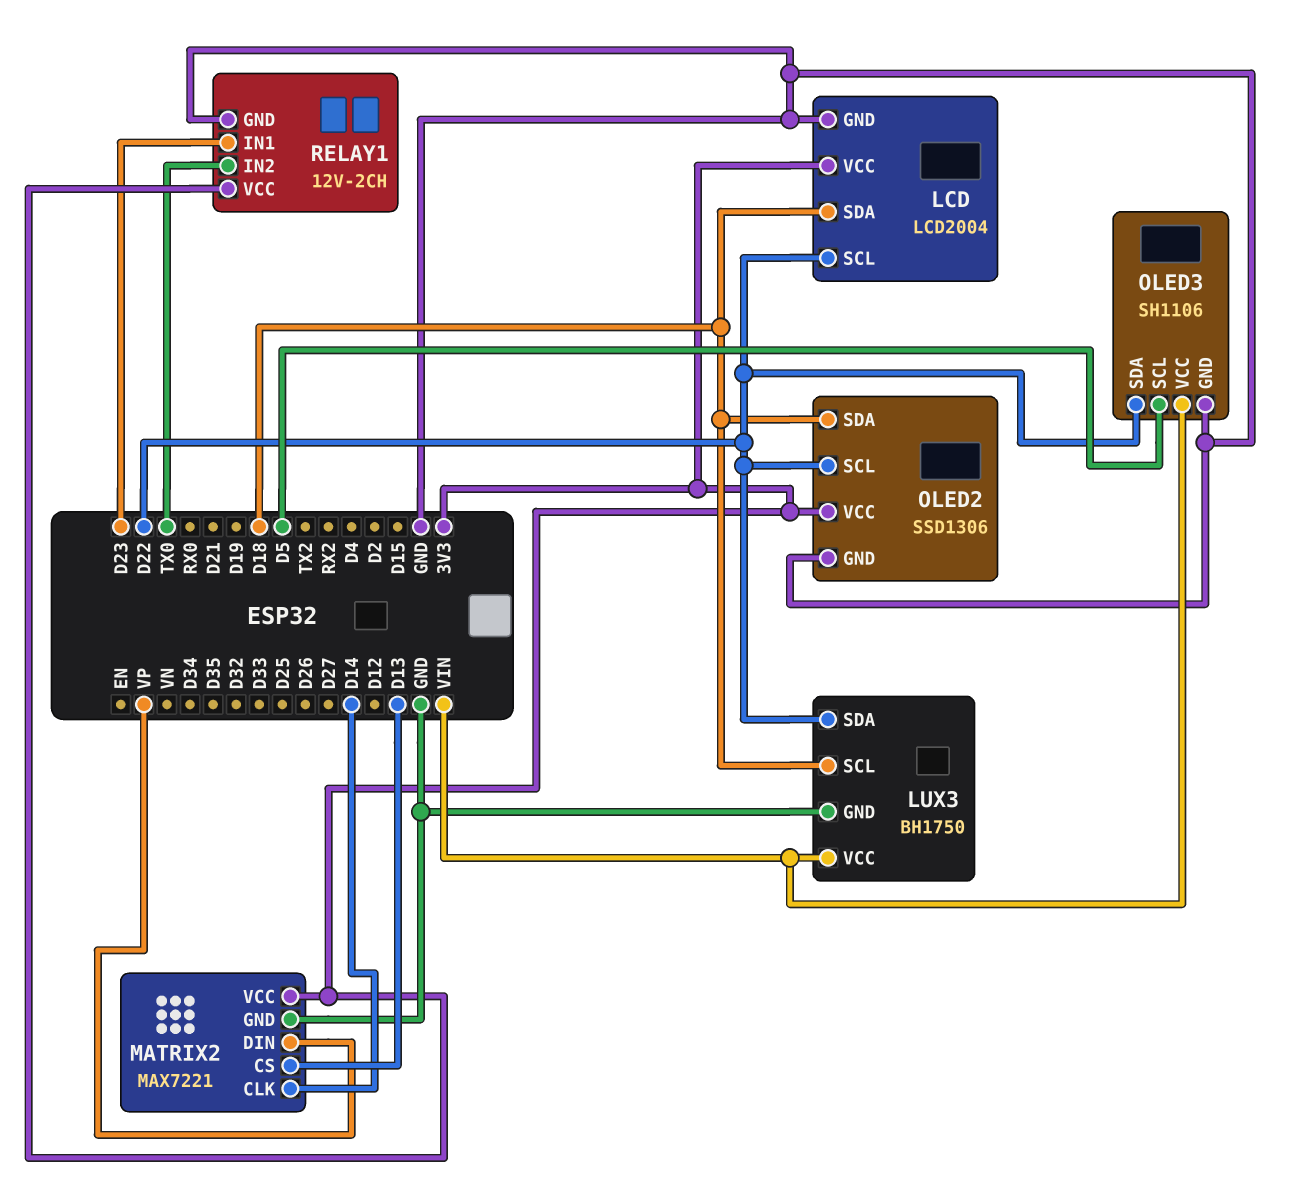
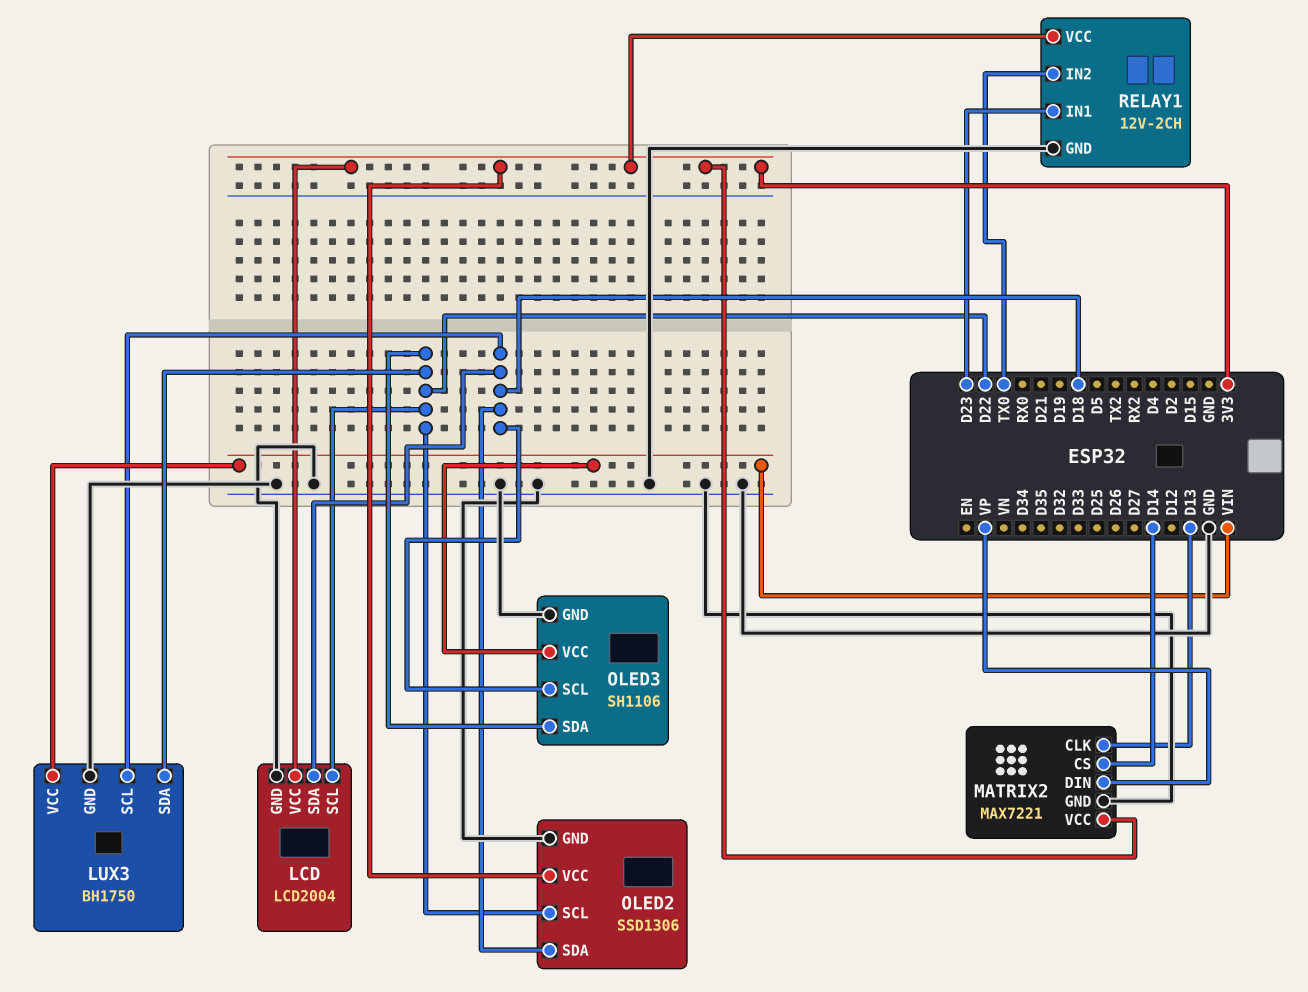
MATRIX2 pin CLK: D14 -> D13
MATRIX2 pin CS: D13 -> D14
OLED3 pin SCL: D5 -> D18

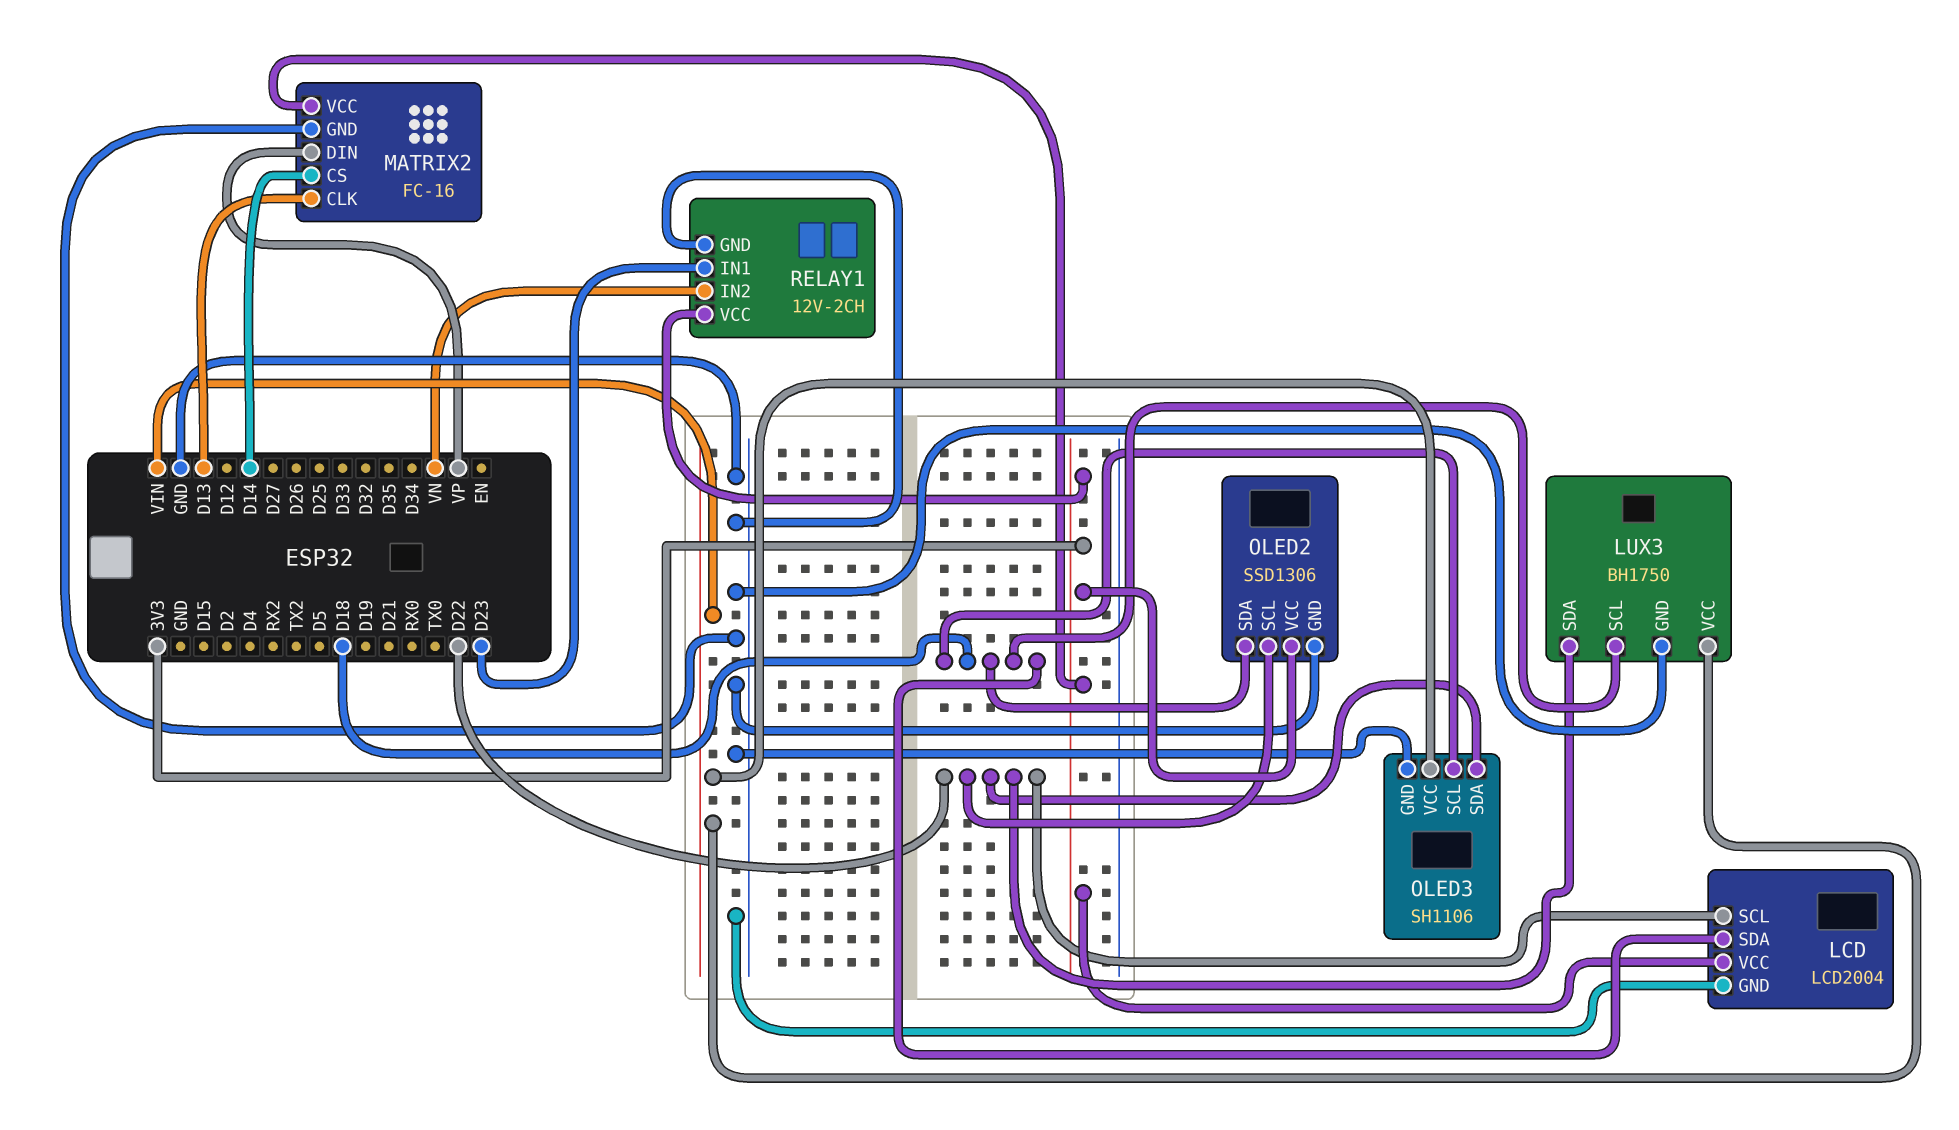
MATRIX2: MAX7221 -> FC-16
RELAY1 pin IN2: TX0 -> VN

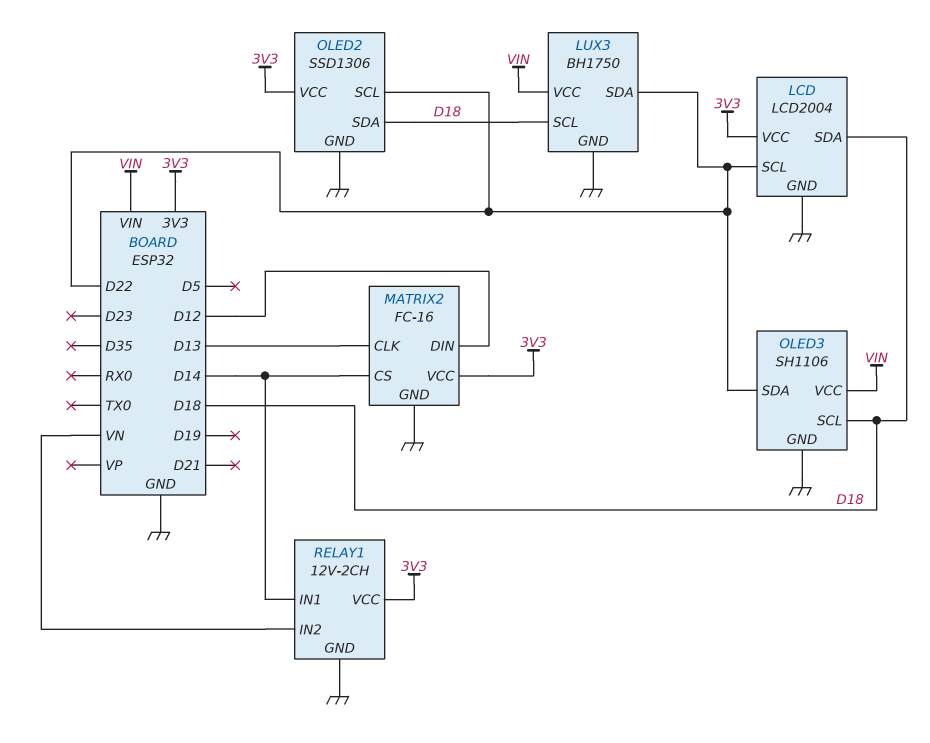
MATRIX2 pin DIN: VP -> D12
RELAY1 pin IN1: D23 -> D14

